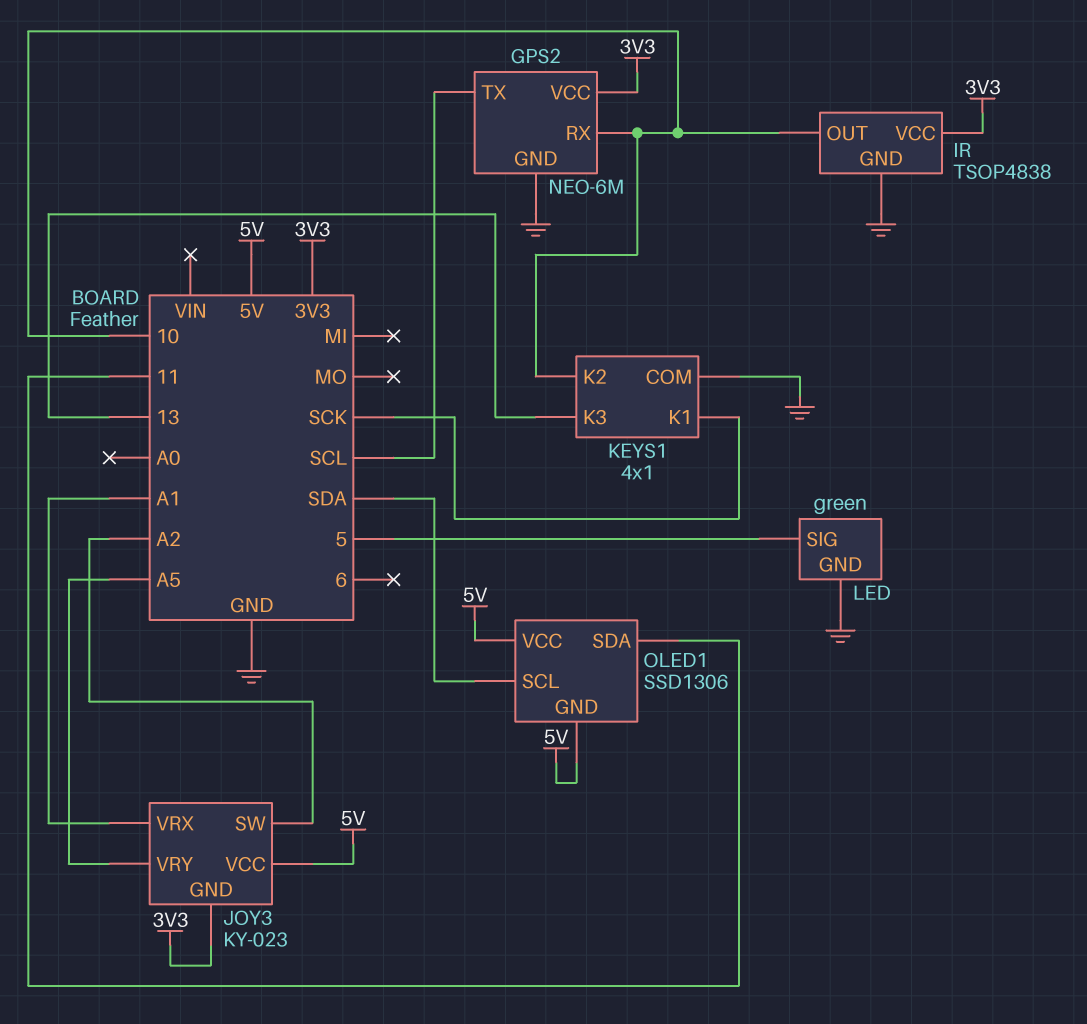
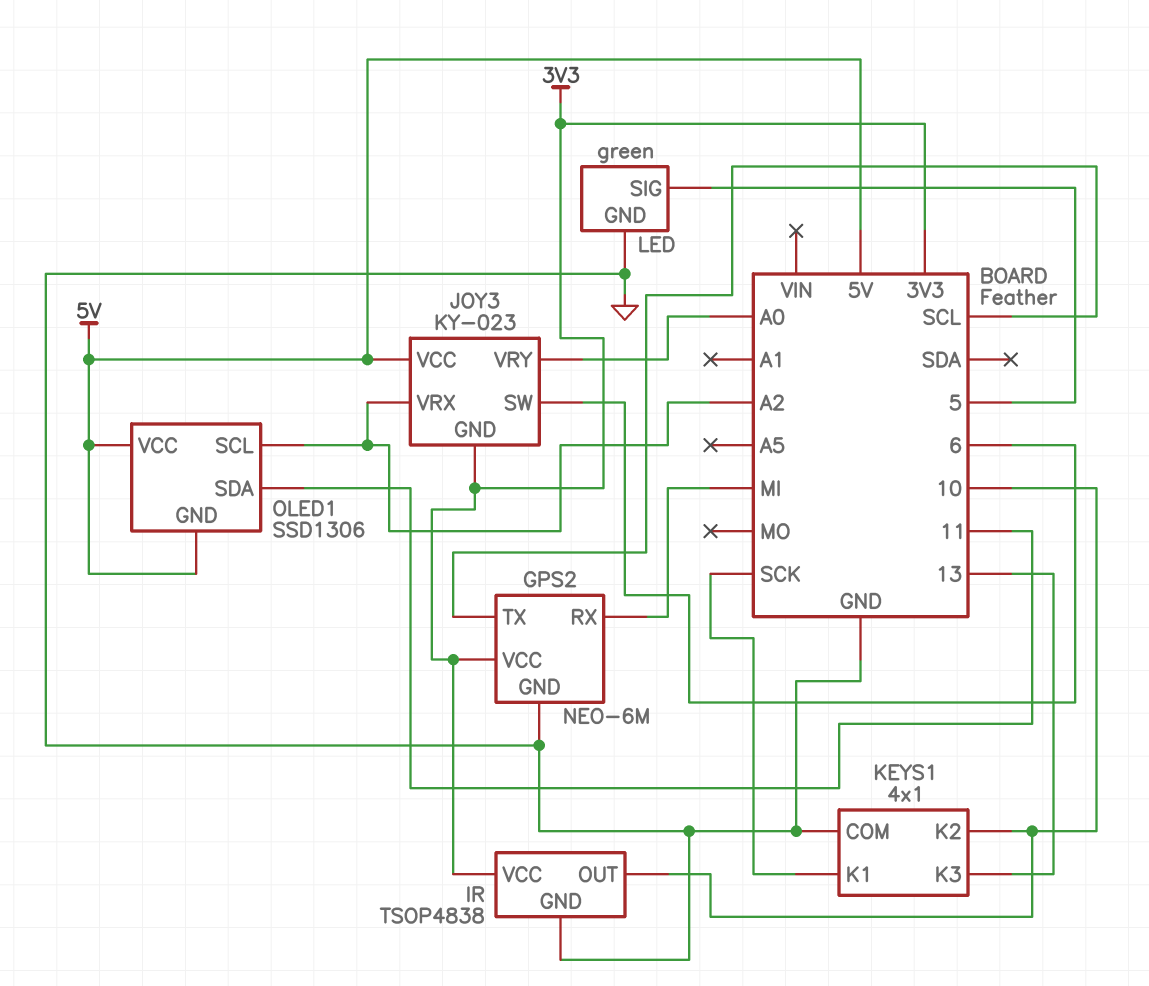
GPS2 pin RX: 10 -> MI
JOY3 pin SW: A2 -> 6
JOY3 pin VRX: A1 -> A2
JOY3 pin VRY: A5 -> A0
OLED1 pin SCL: SDA -> A2

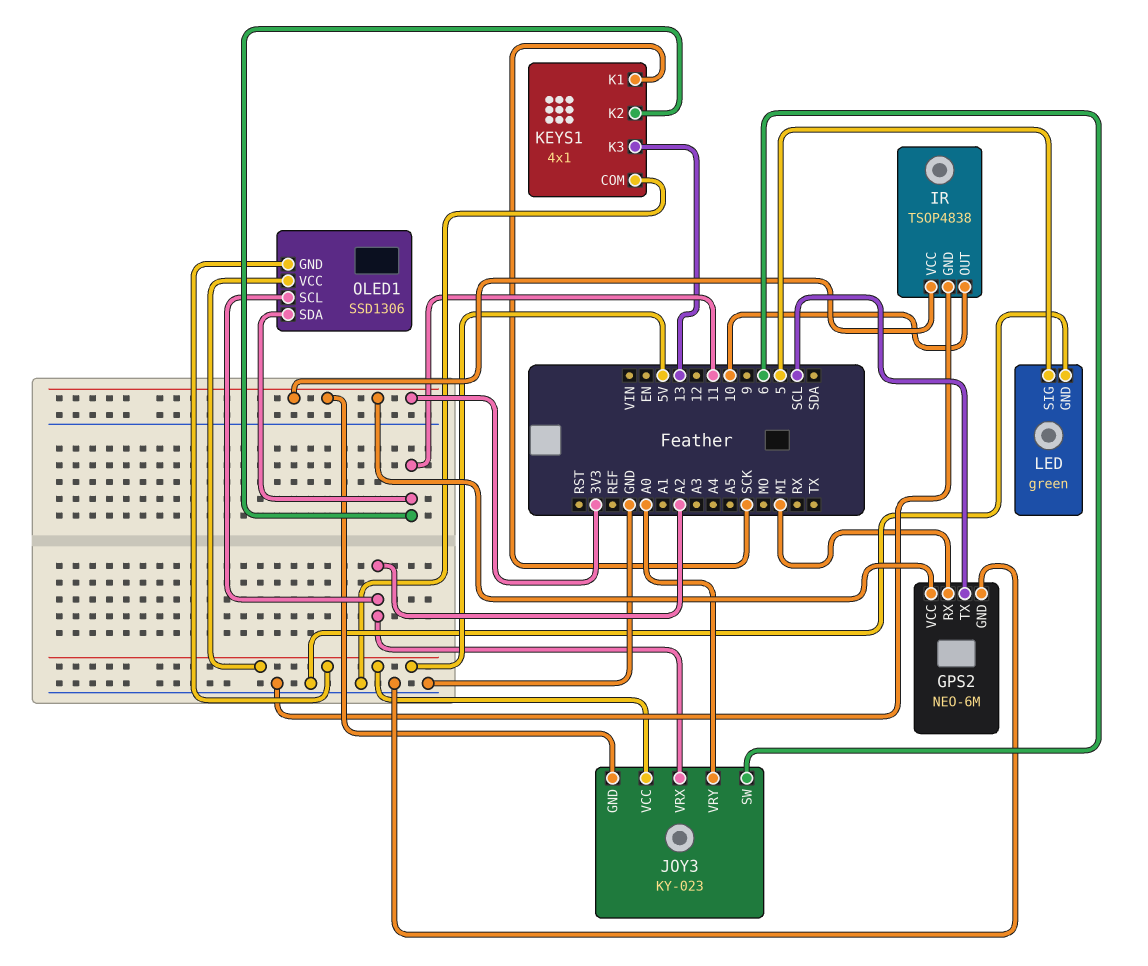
KEYS1 pin K2: 10 -> 11

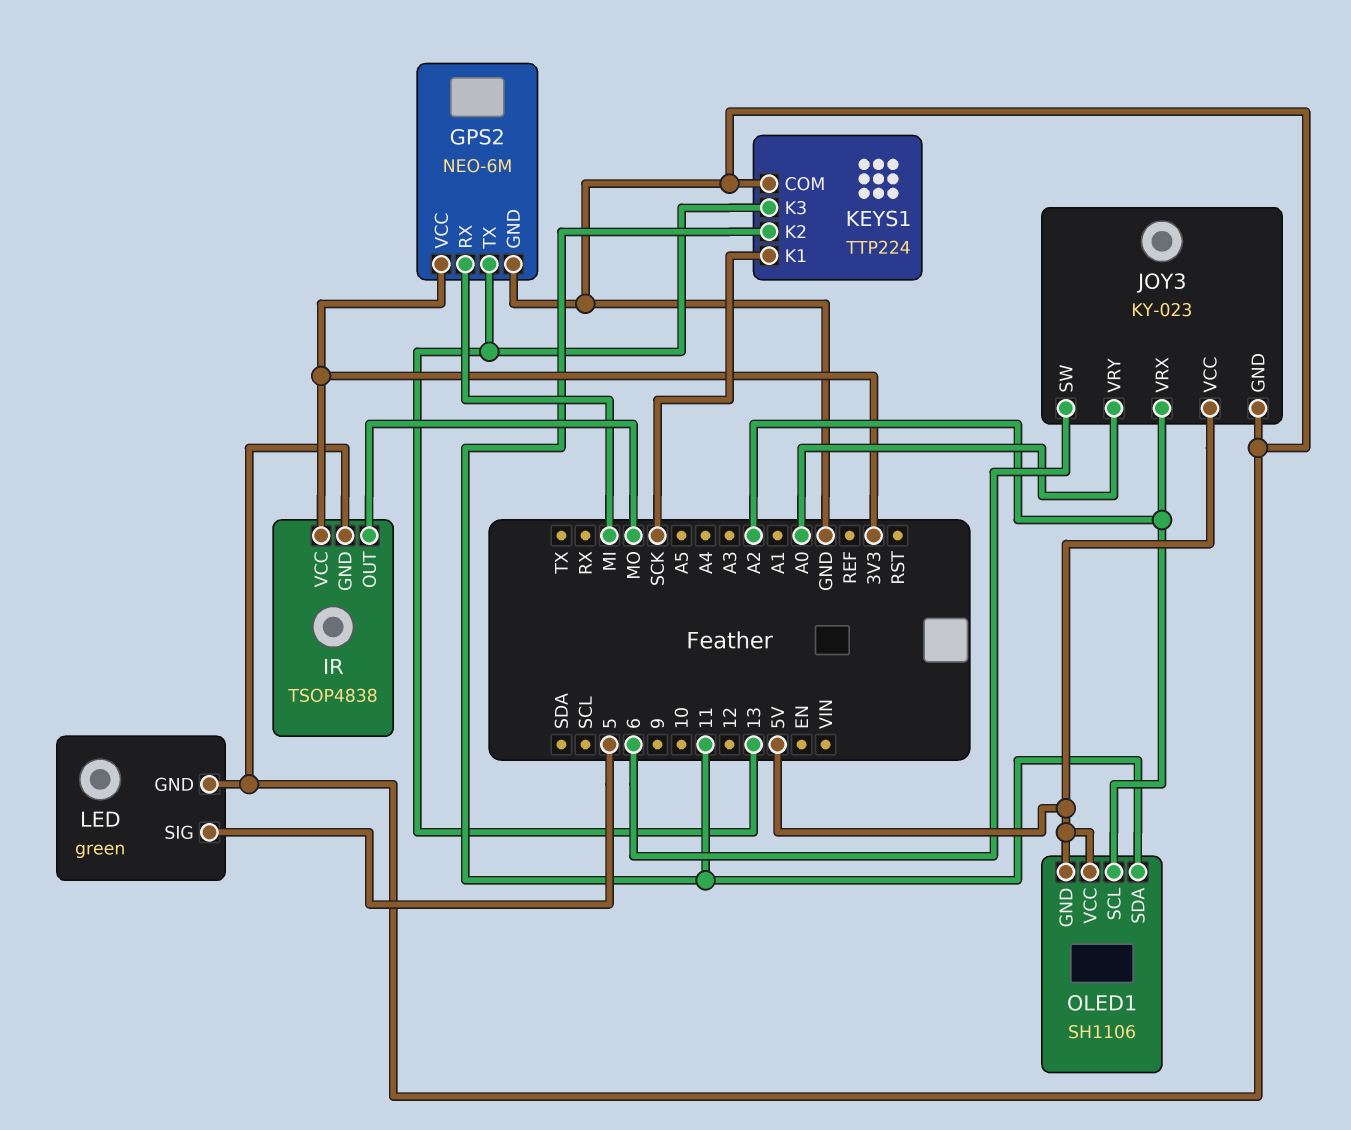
GPS2 pin TX: SCL -> 13
IR pin OUT: 10 -> MO
JOY3 pin GND: 3V3 -> GND
KEYS1: 4x1 -> TTP224
OLED1: SSD1306 -> SH1106

